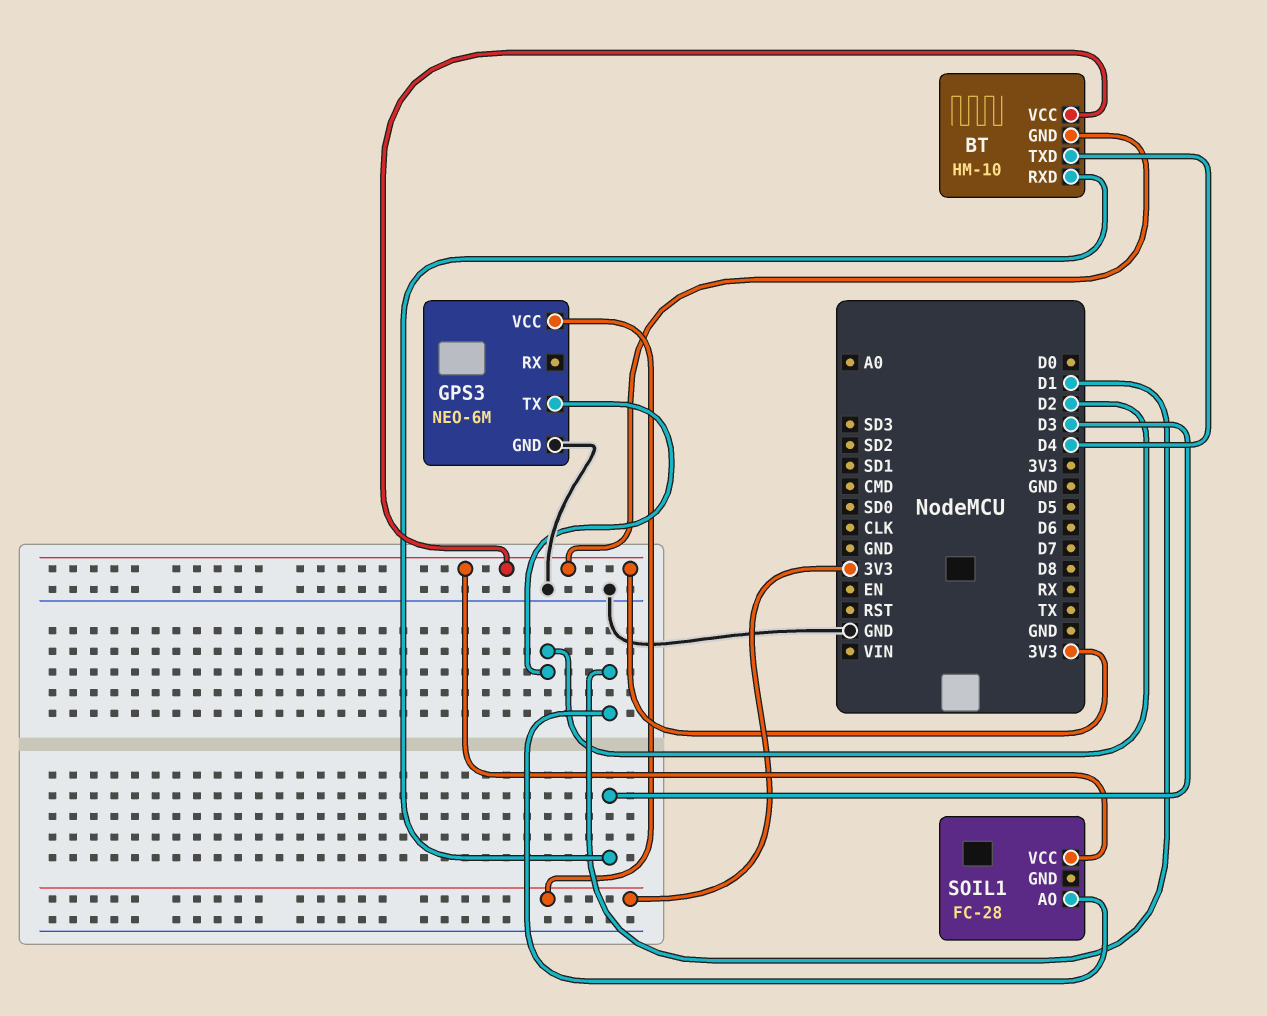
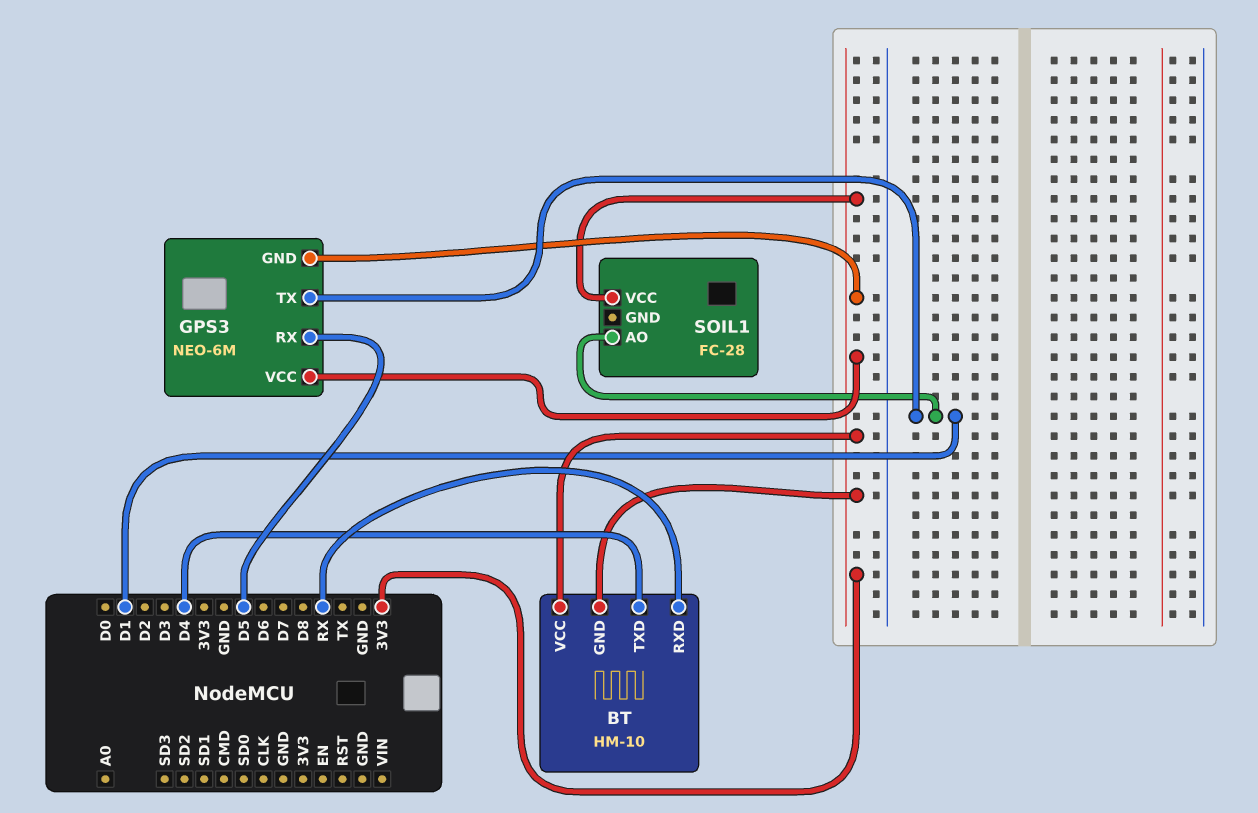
BT pin RXD: D3 -> RX
GPS3 pin GND: GND -> 3V3
GPS3 pin RX: none -> D5
GPS3 pin TX: D2 -> D1

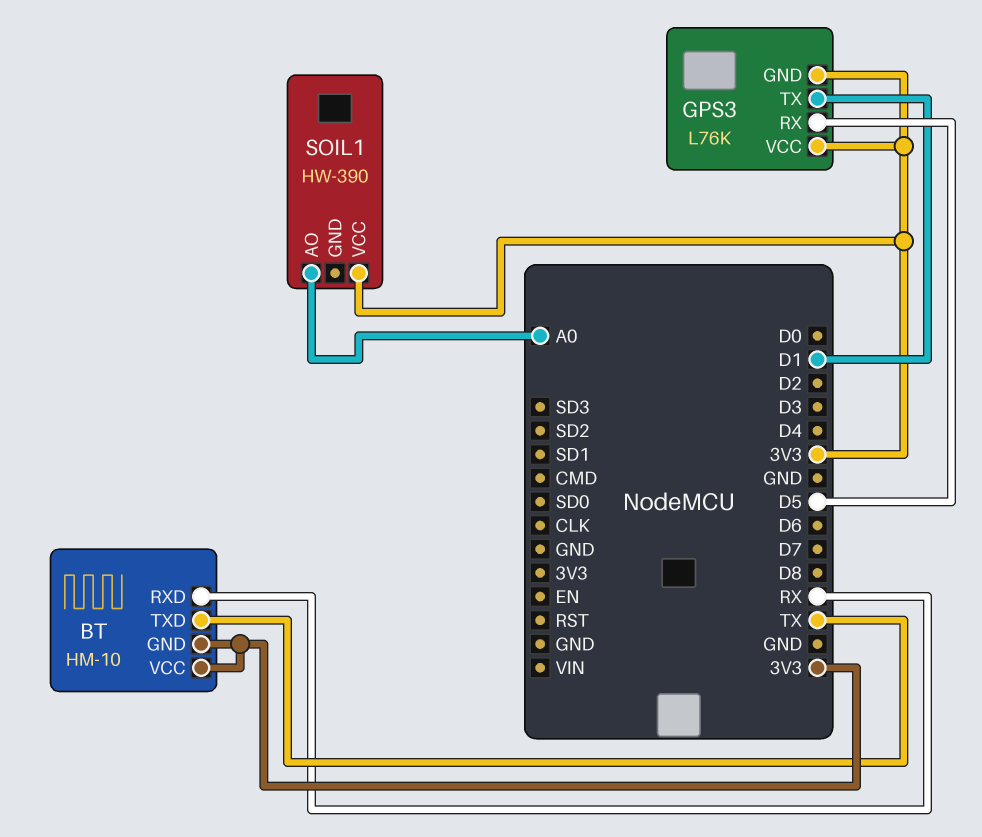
BT pin TXD: D4 -> TX
GPS3: NEO-6M -> L76K
SOIL1: FC-28 -> HW-390
SOIL1 pin AO: D1 -> A0

